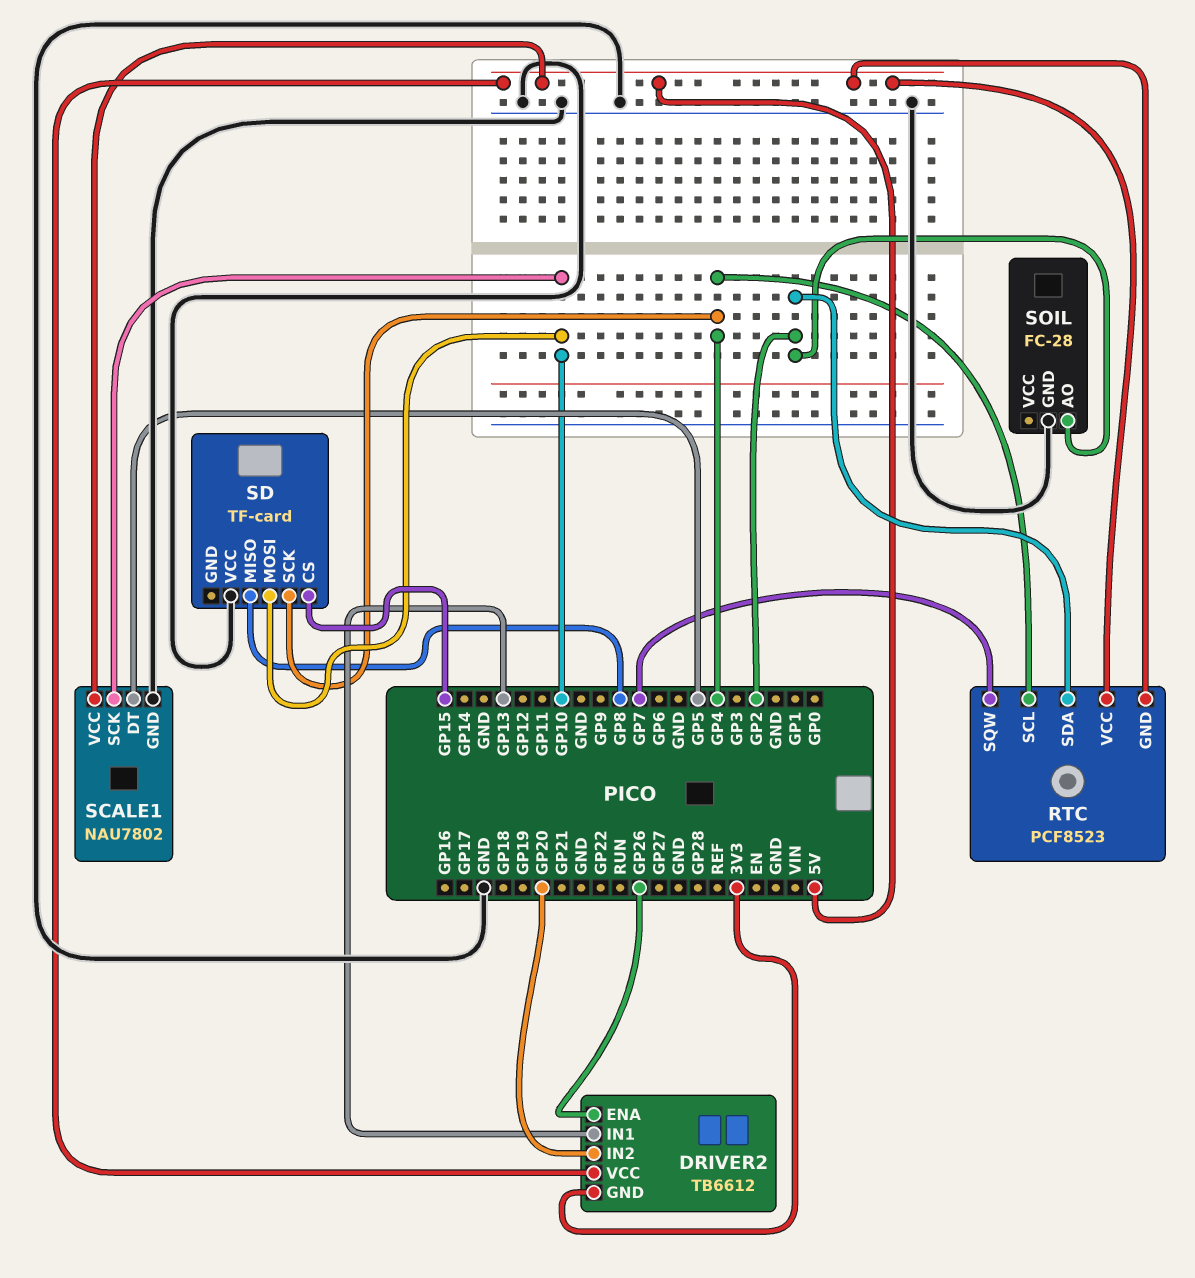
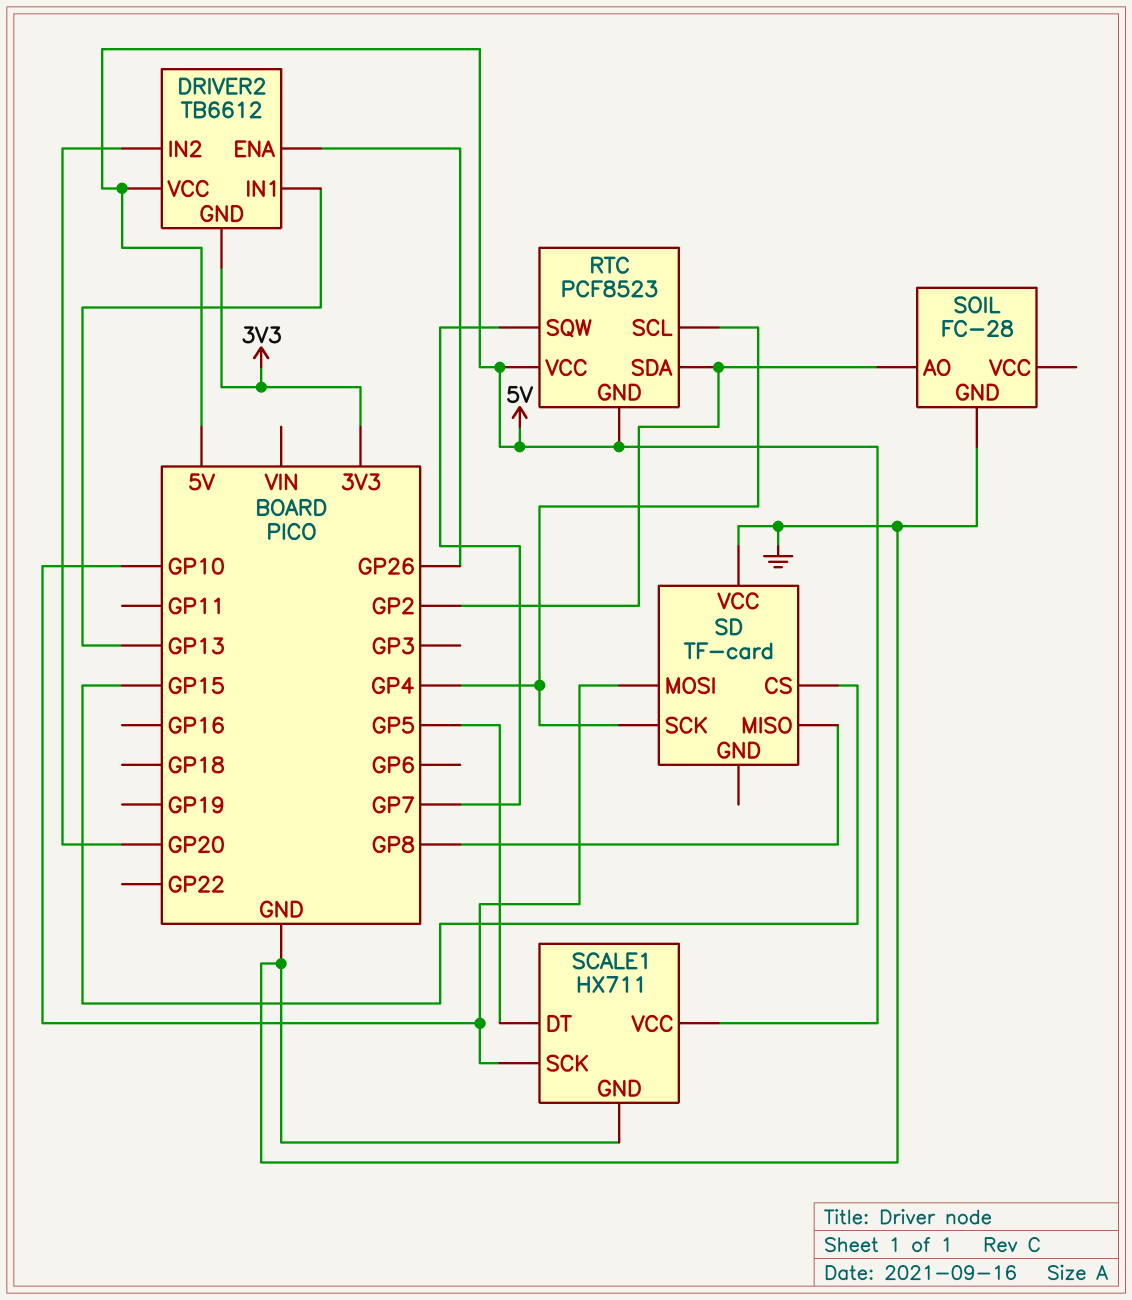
SCALE1: NAU7802 -> HX711

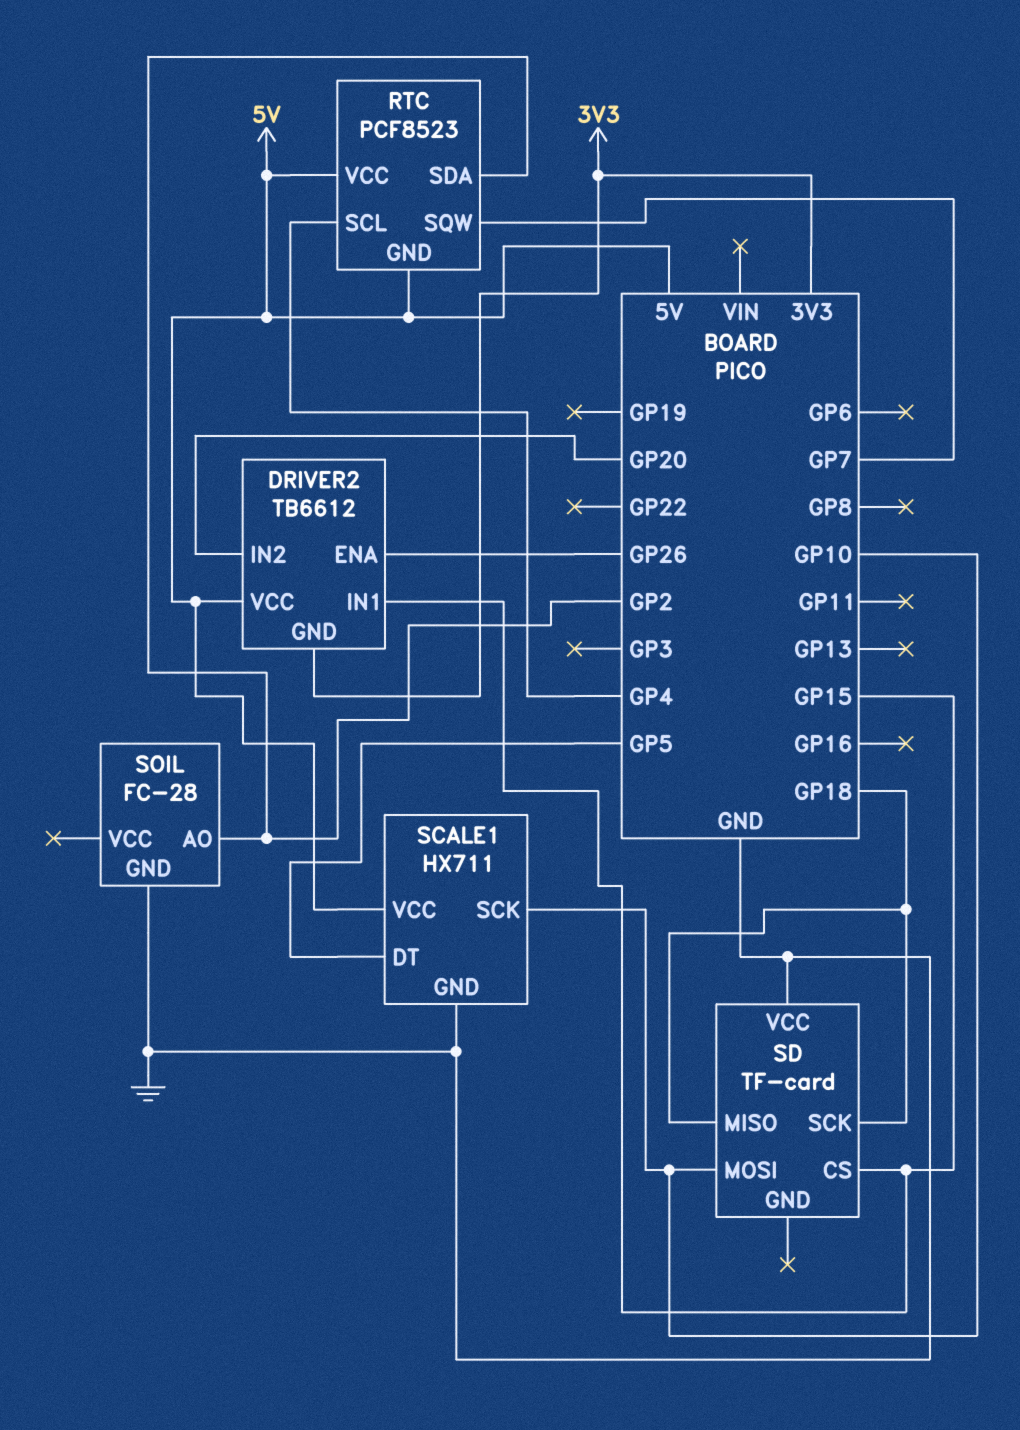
DRIVER2 pin IN1: GP13 -> GP15
SD pin MISO: GP8 -> GP18
SD pin SCK: GP4 -> GP18

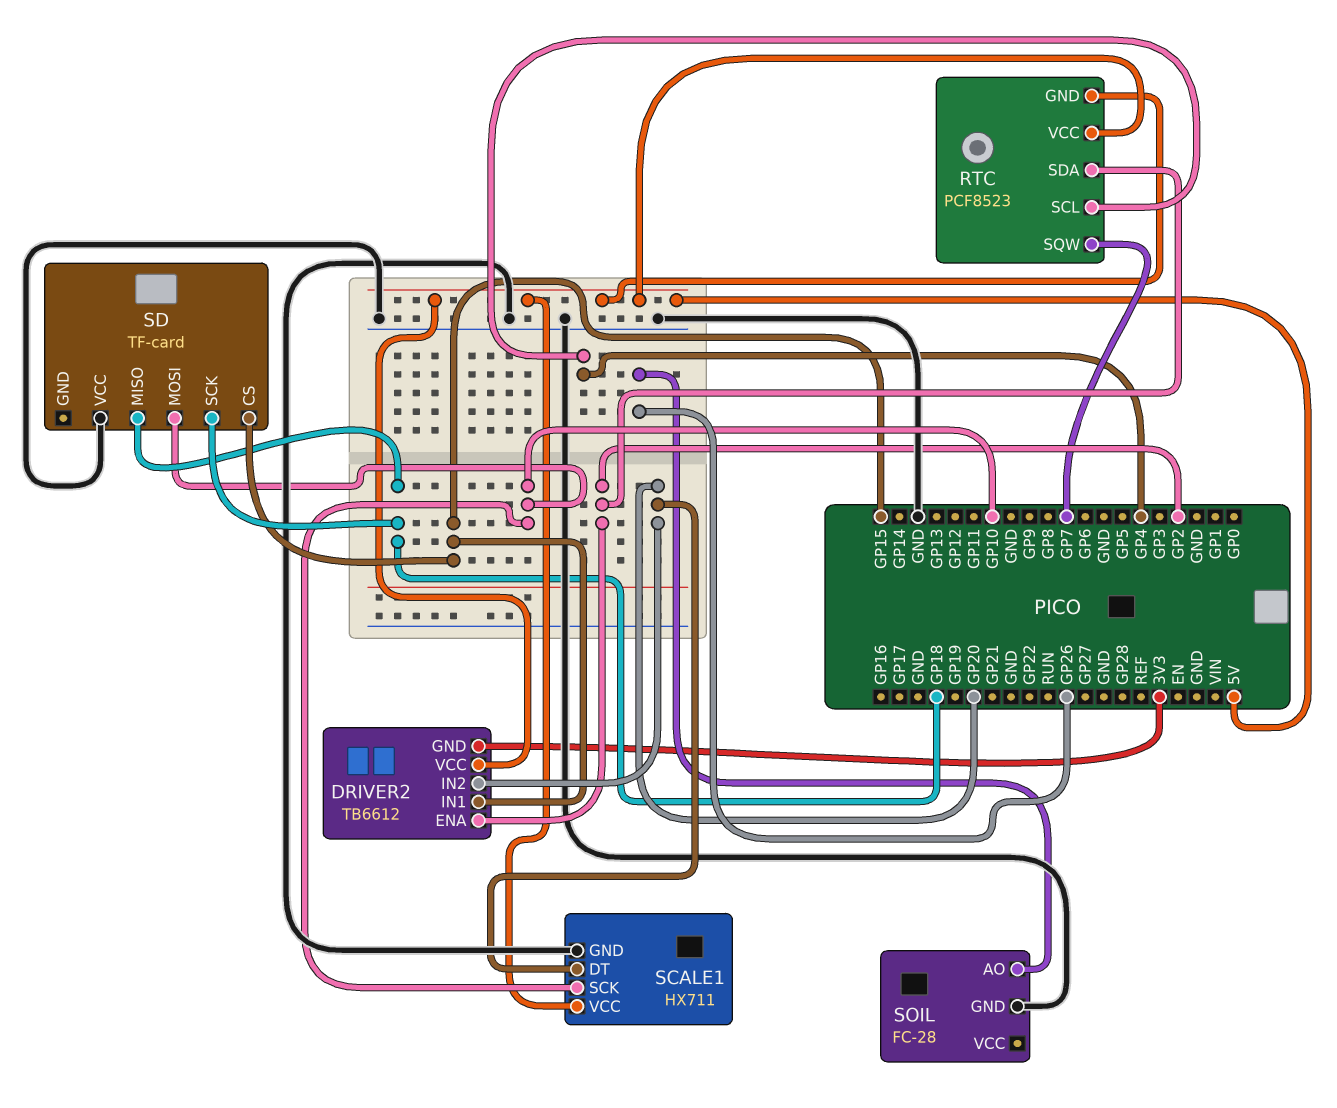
DRIVER2 pin ENA: GP26 -> GP2
SCALE1 pin DT: GP5 -> GP20
SOIL pin AO: GP2 -> GP26

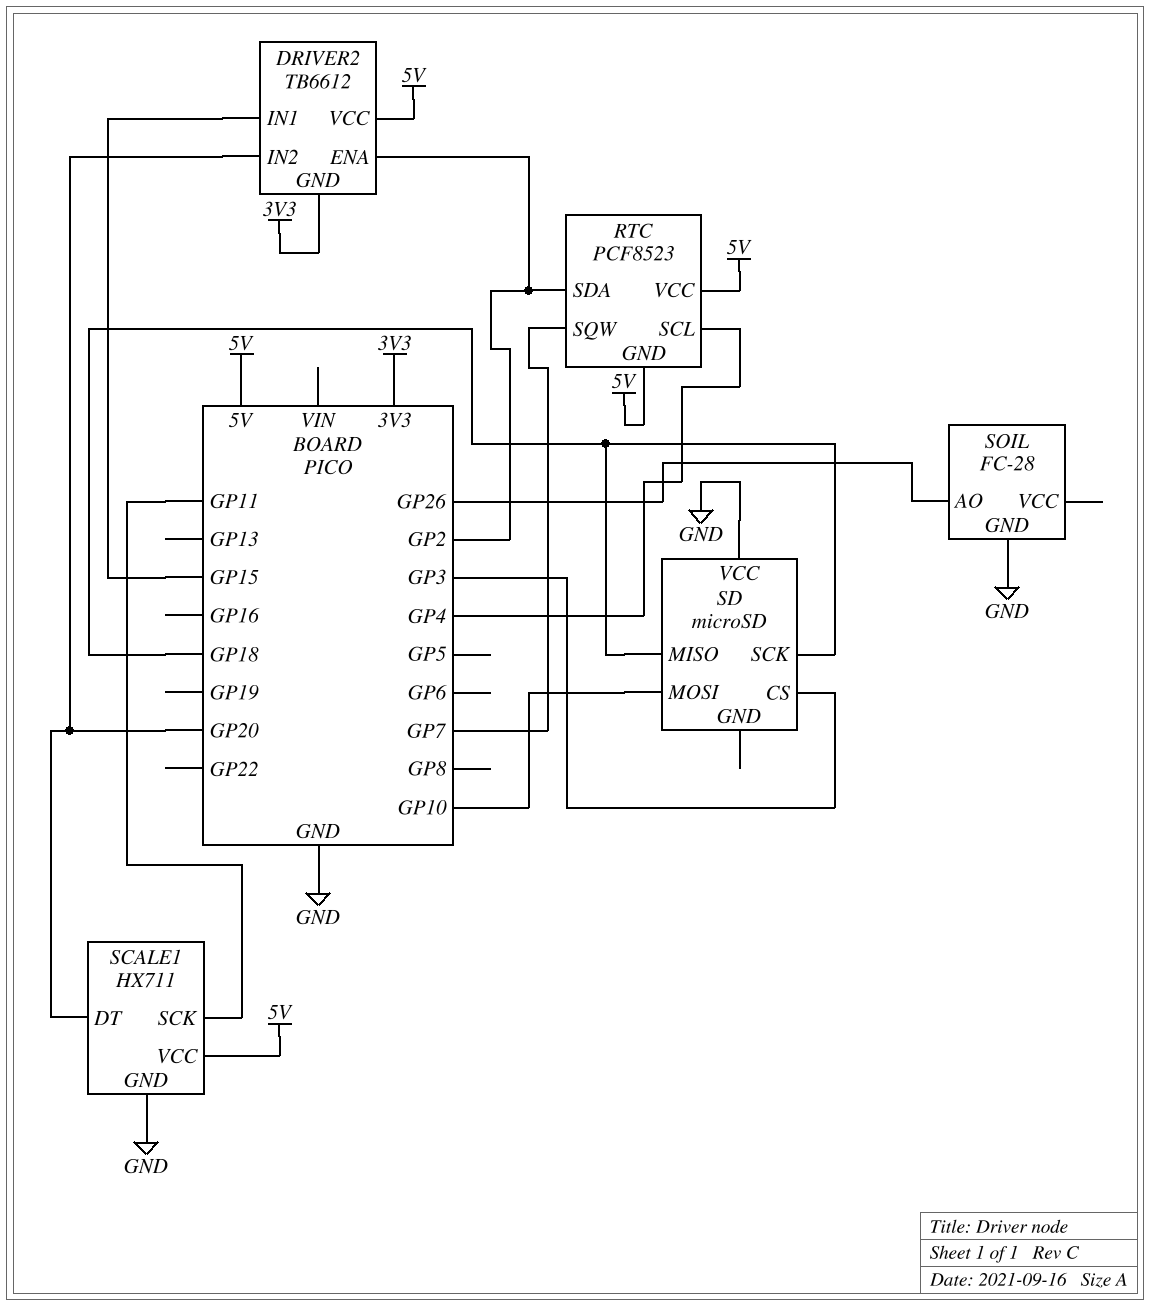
SCALE1 pin SCK: GP10 -> GP11
SD: TF-card -> microSD
SD pin CS: GP15 -> GP3

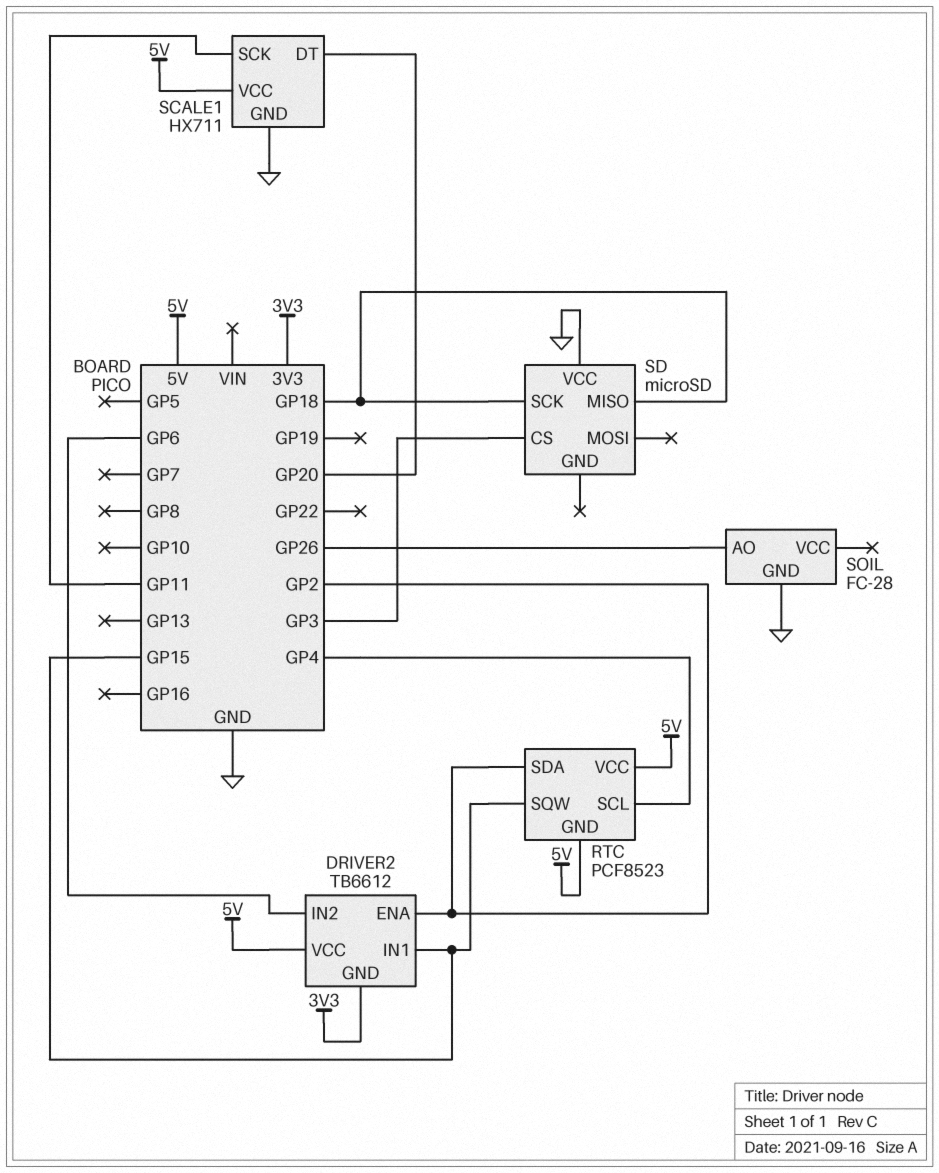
DRIVER2 pin IN2: GP20 -> GP6
RTC pin SQW: GP7 -> GP15
SD pin MOSI: GP10 -> none

